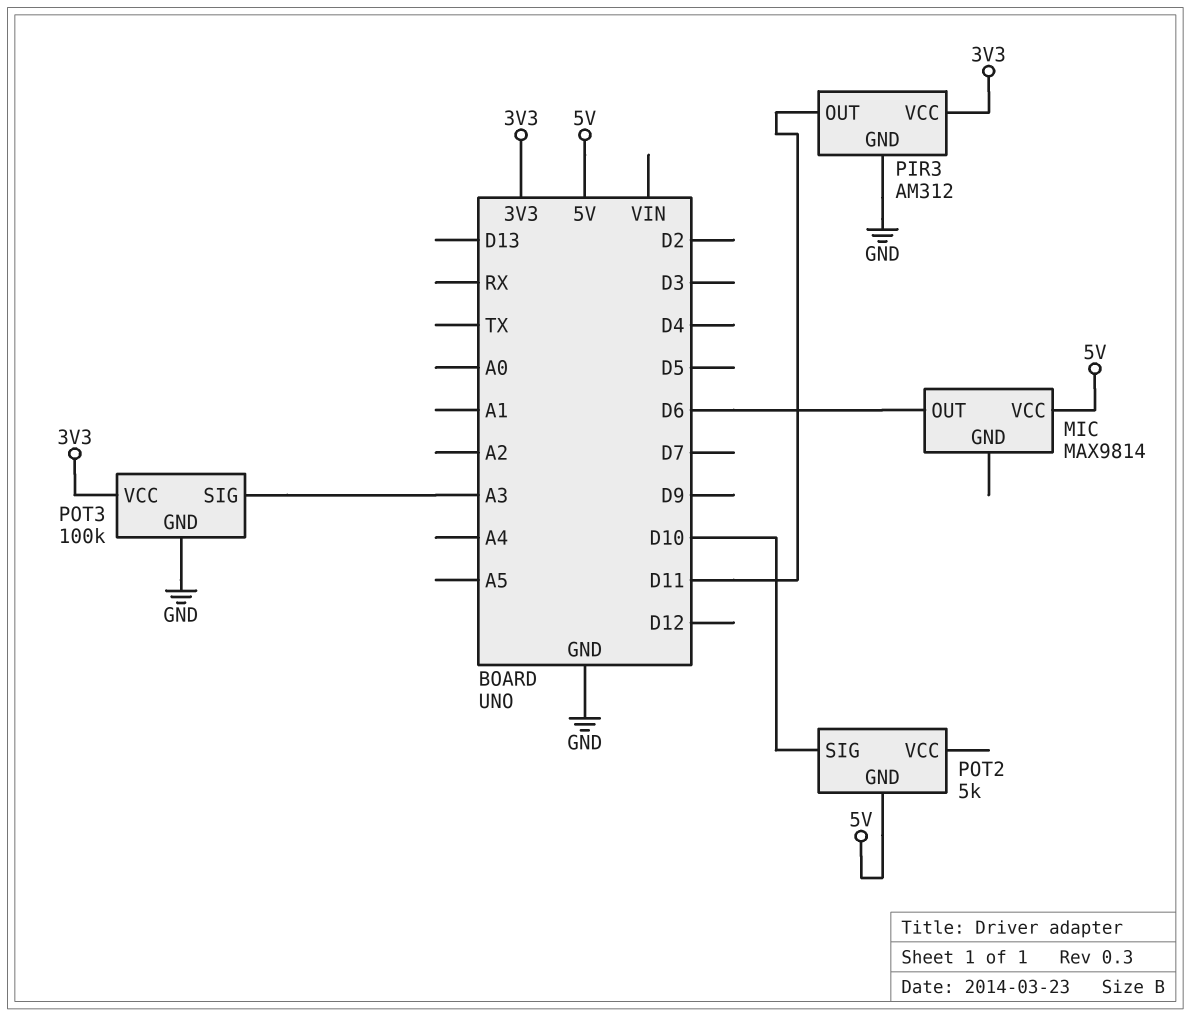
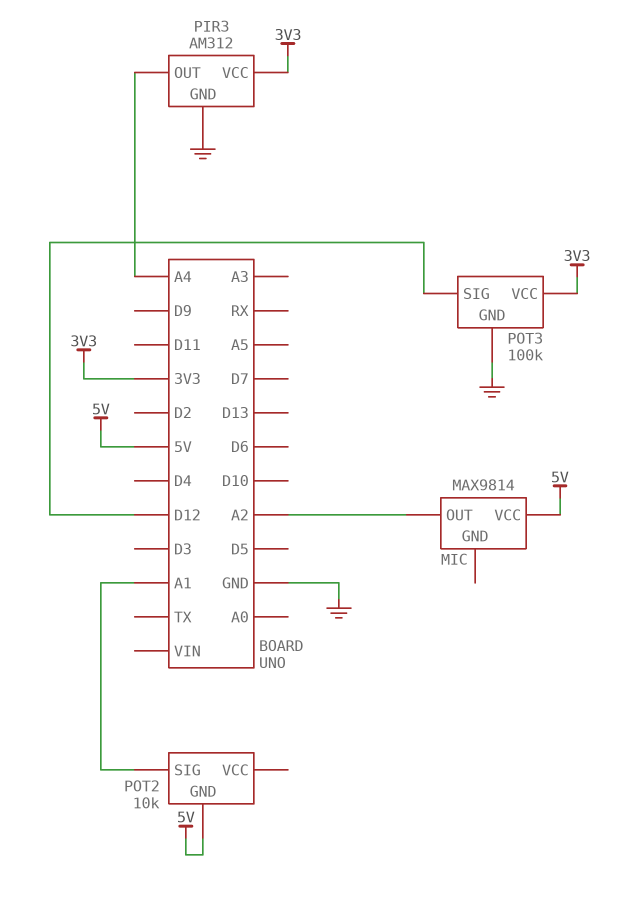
MIC pin OUT: D6 -> A2
PIR3 pin OUT: D11 -> A4
POT2: 5k -> 10k
POT2 pin SIG: D10 -> A1
POT3 pin SIG: A3 -> D12

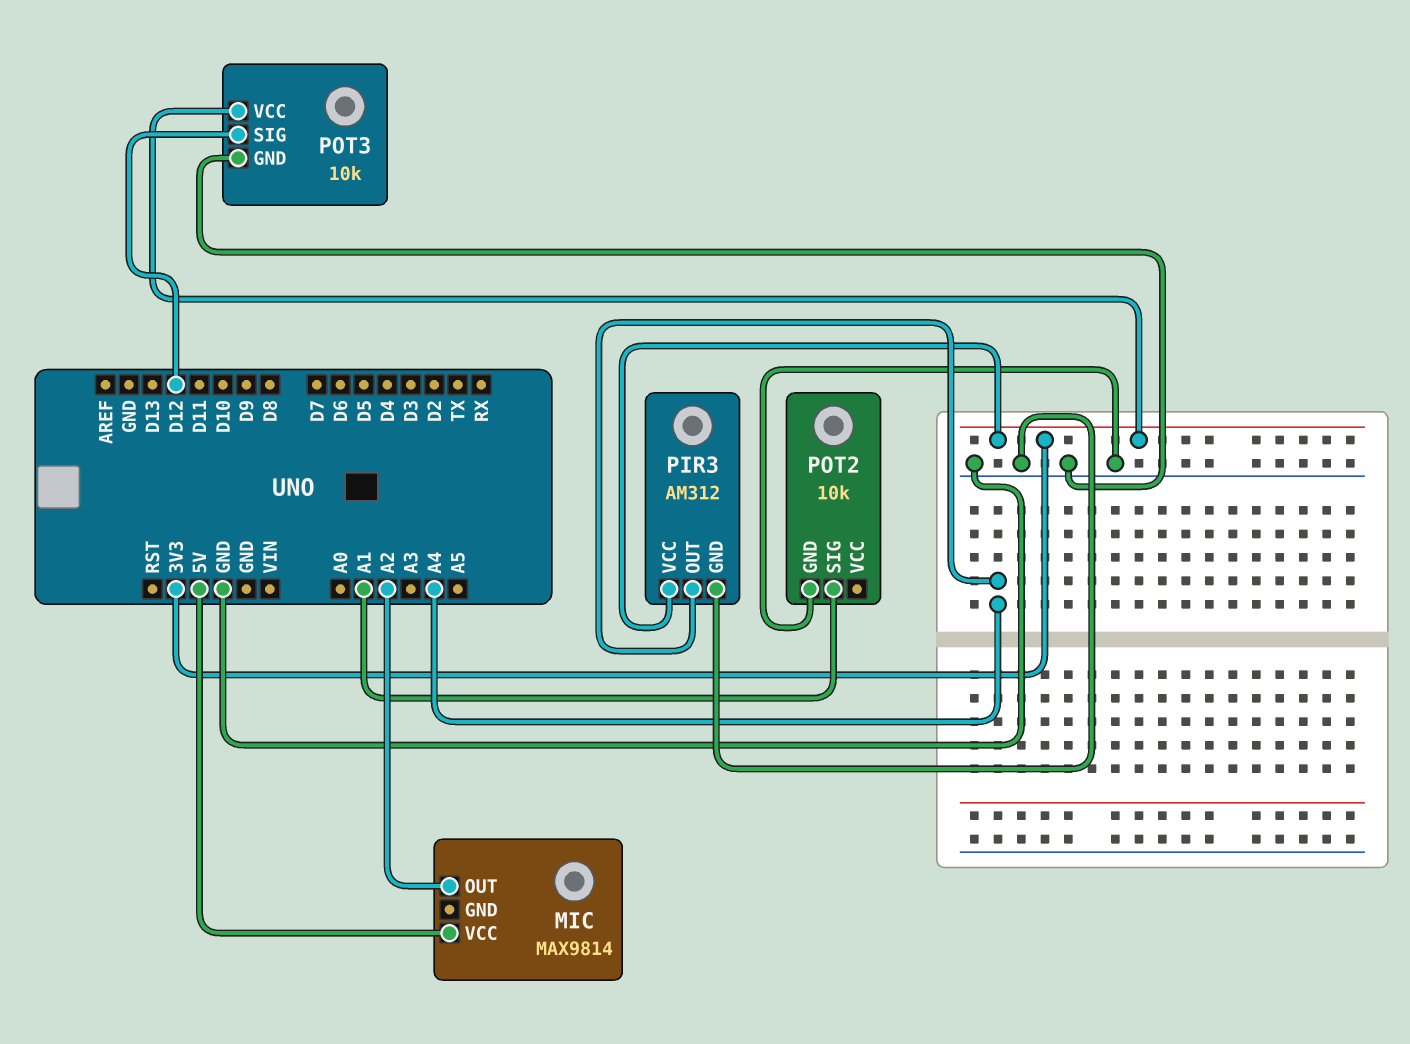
POT2 pin GND: 5V -> GND
POT3: 100k -> 10k

